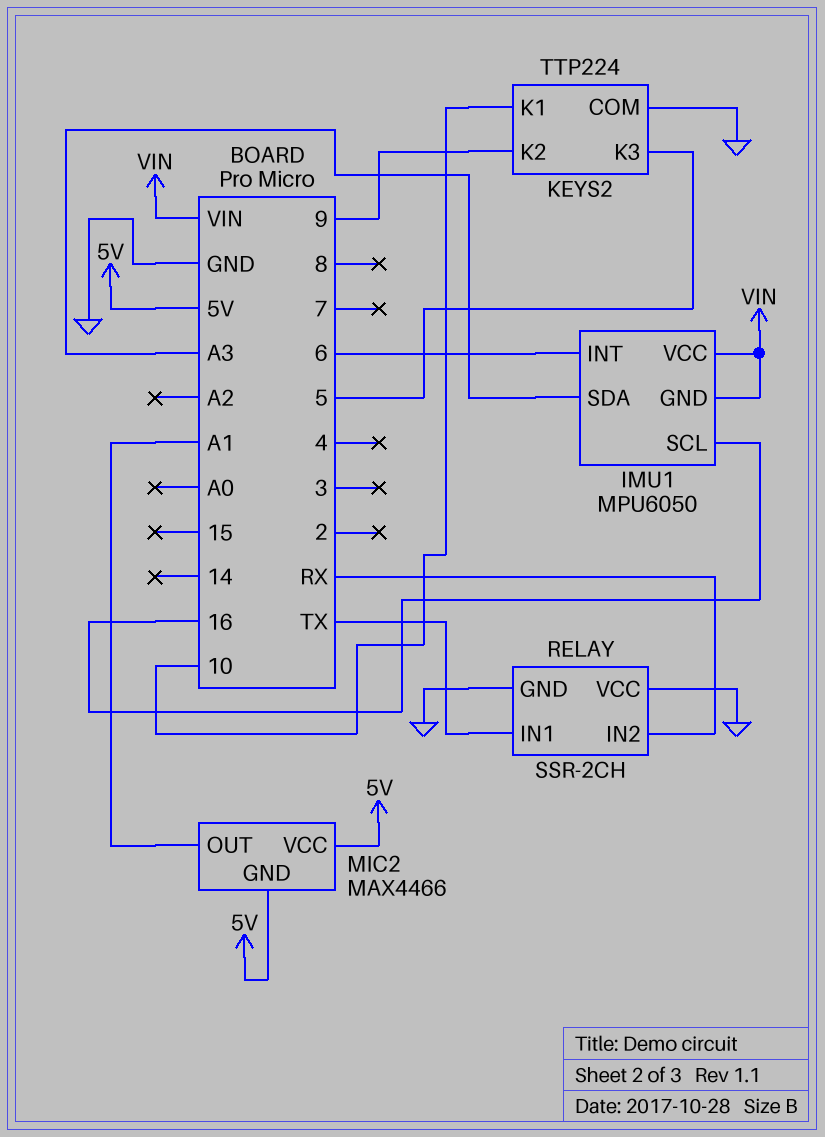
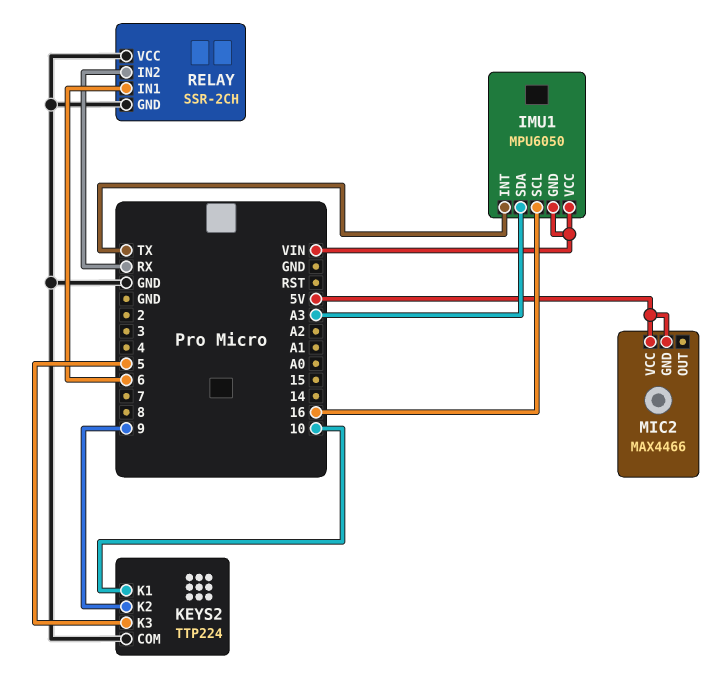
IMU1 pin INT: 6 -> TX
MIC2 pin OUT: A1 -> none
RELAY pin IN1: TX -> 6

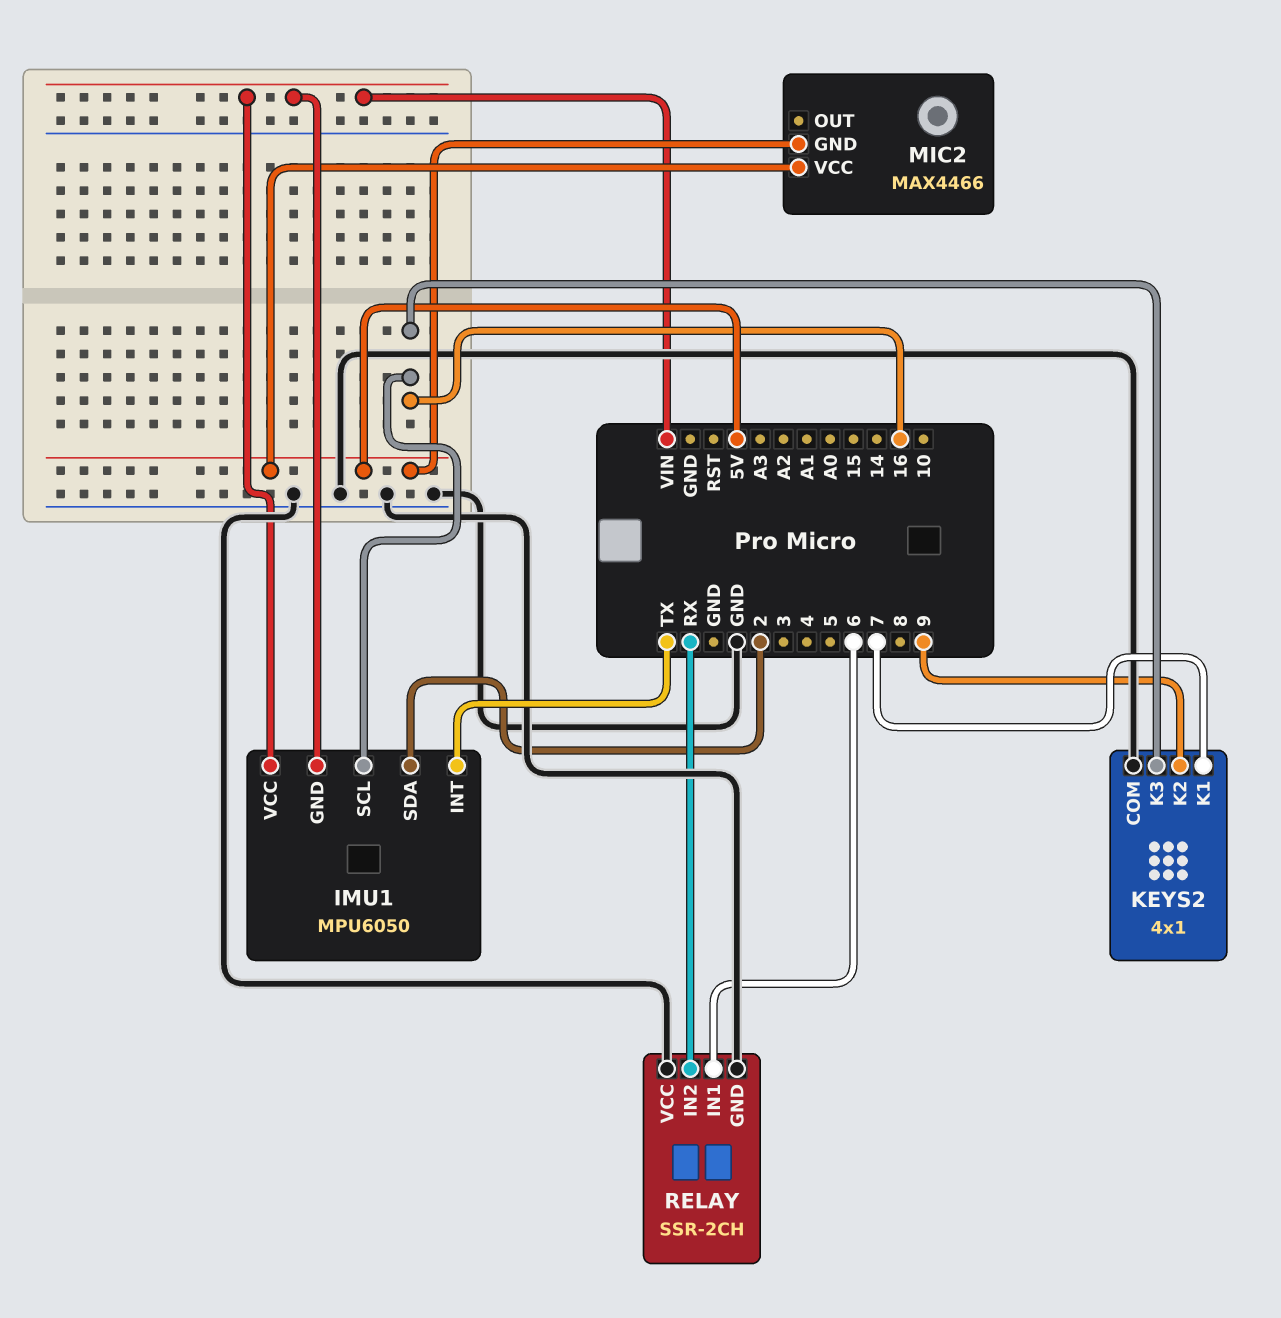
IMU1 pin SDA: A3 -> 2
KEYS2: TTP224 -> 4x1
KEYS2 pin K1: 10 -> 7
KEYS2 pin K3: 5 -> 16

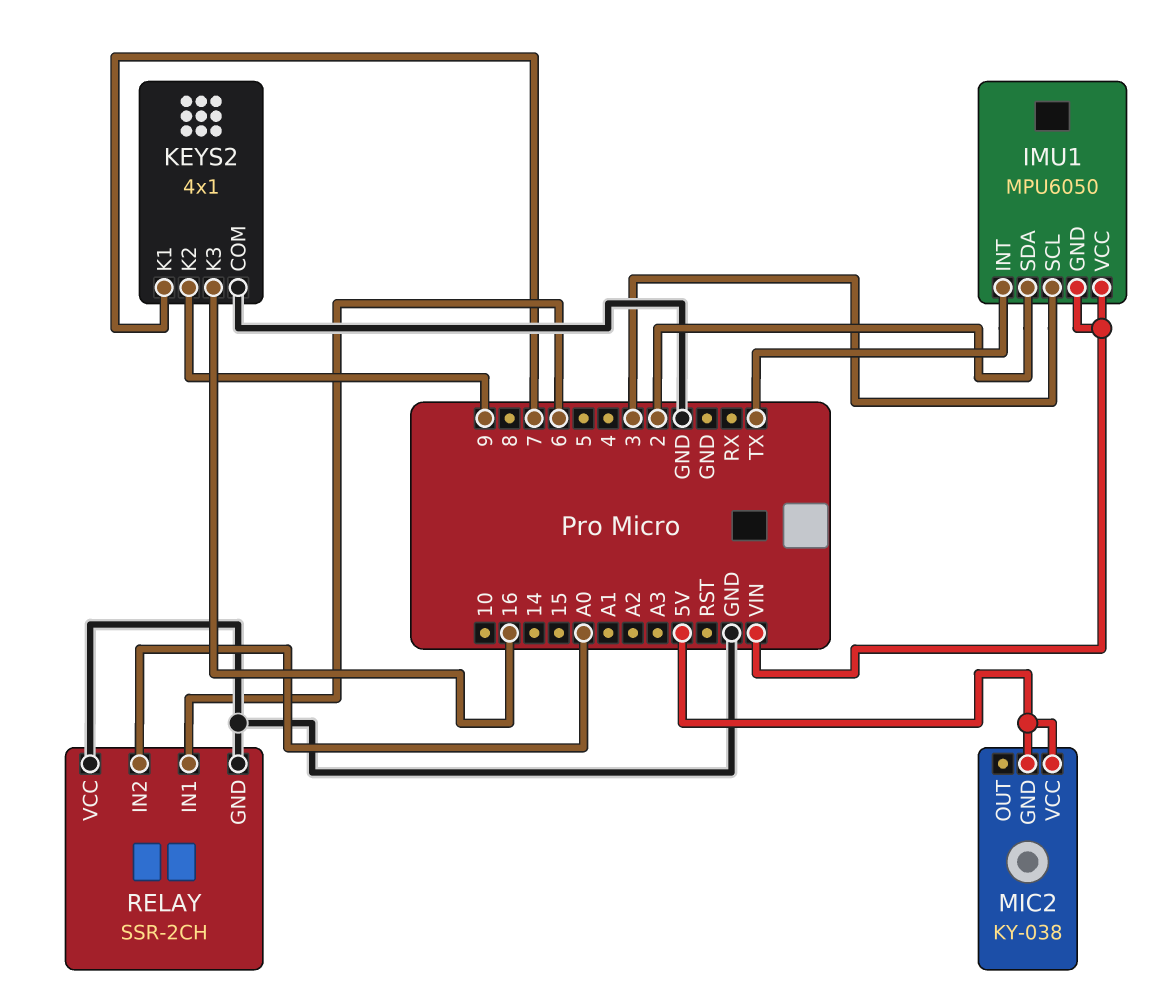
IMU1 pin SCL: 16 -> 3
MIC2: MAX4466 -> KY-038
RELAY pin IN2: RX -> A0

